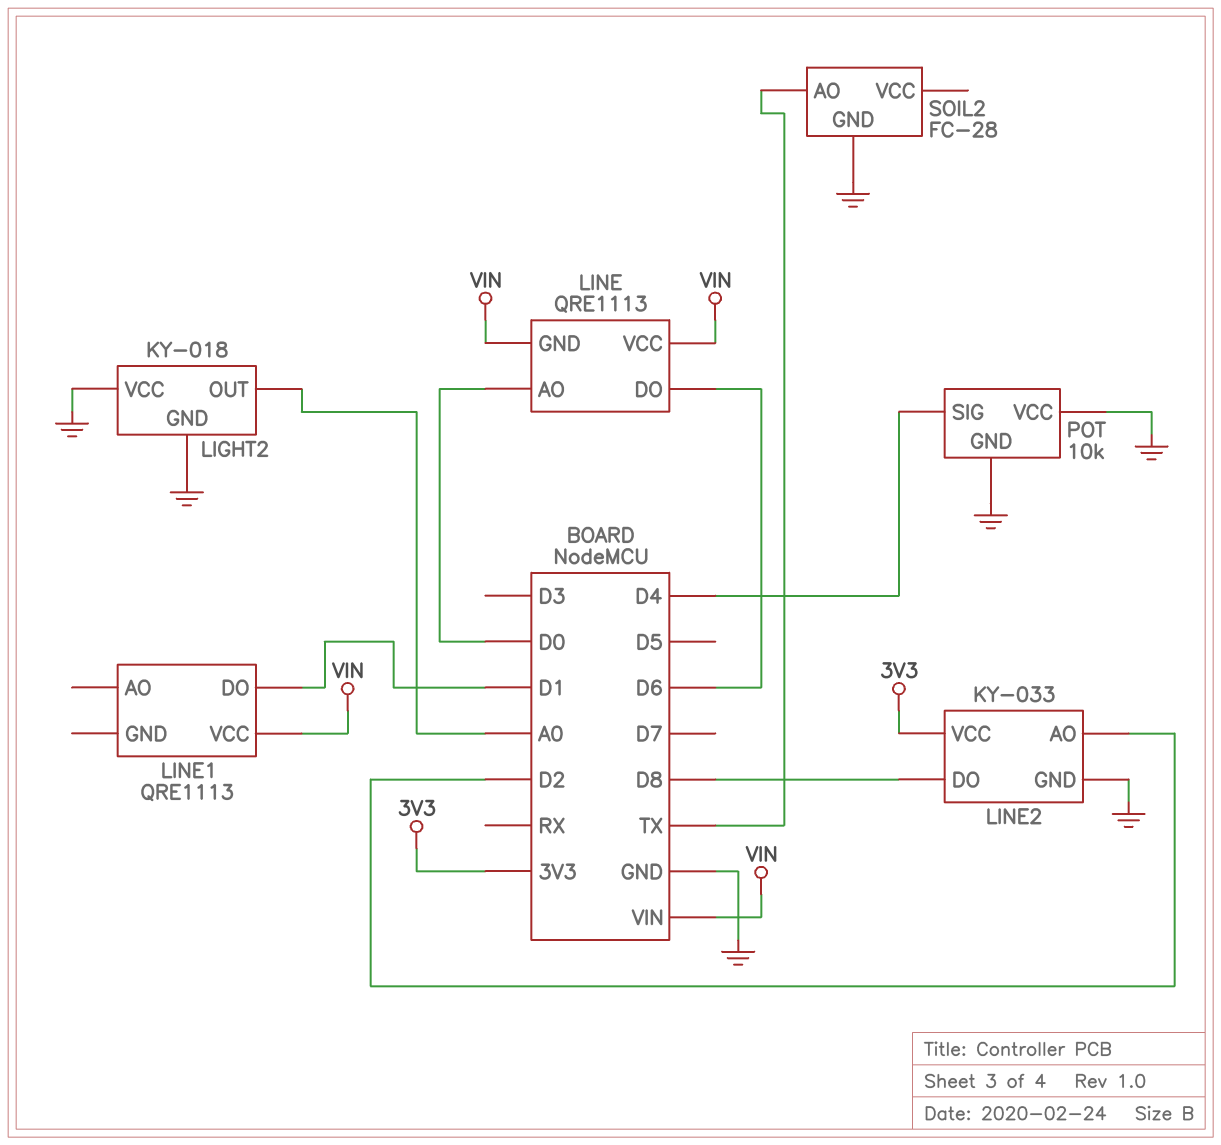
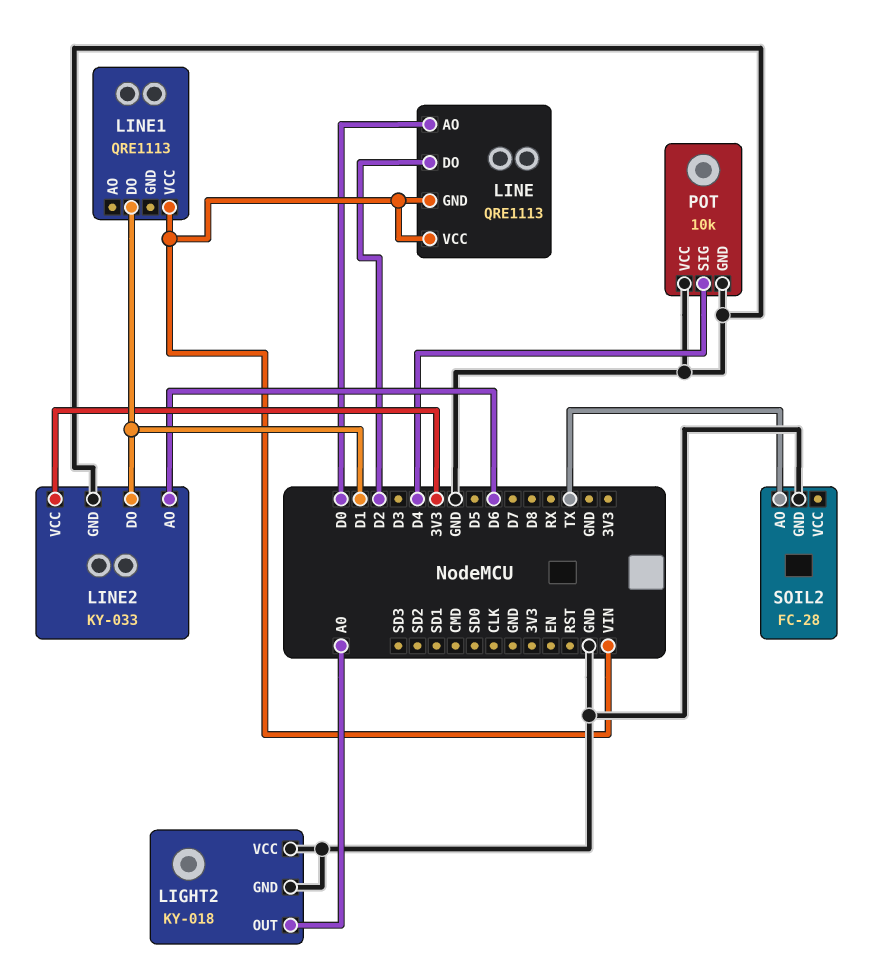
LINE pin DO: D6 -> D2
LINE2 pin AO: D2 -> D6
LINE2 pin DO: D8 -> D1

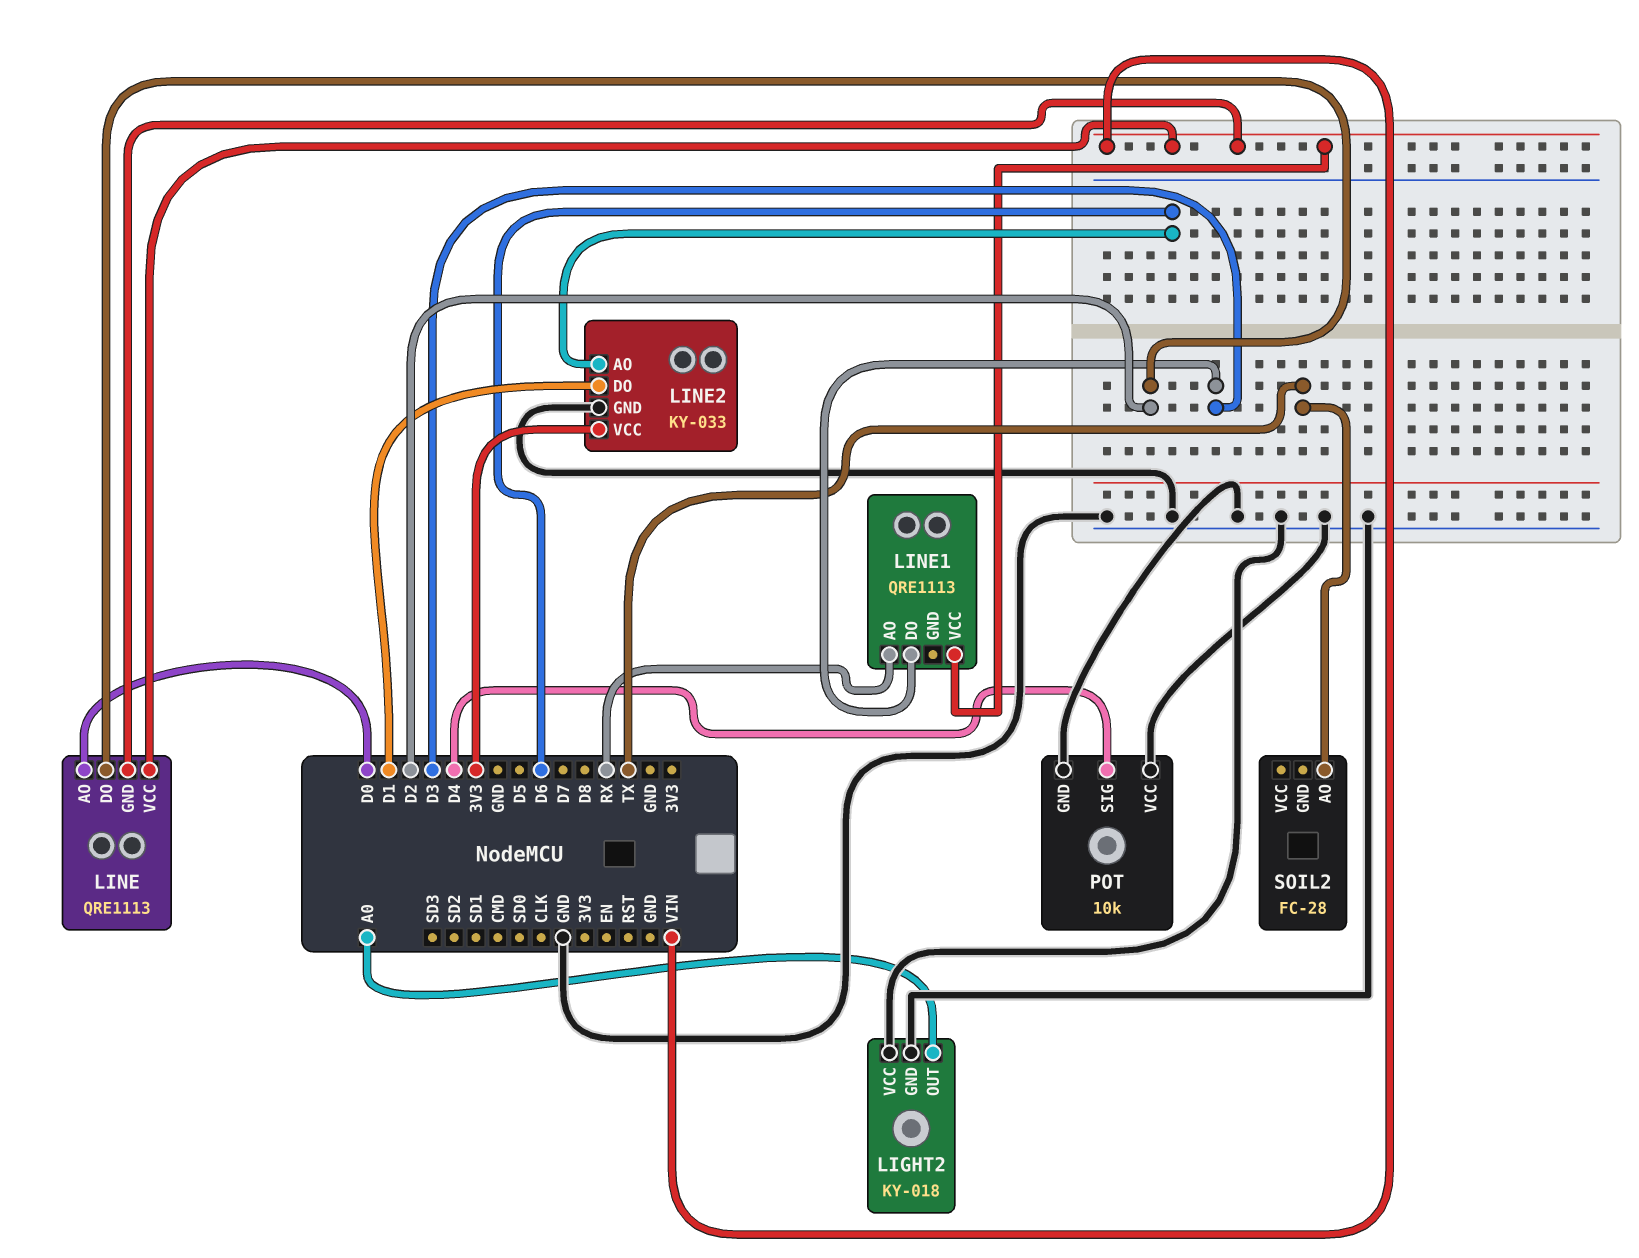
LINE1 pin AO: none -> RX
LINE1 pin DO: D1 -> D3
SOIL2 pin GND: GND -> none

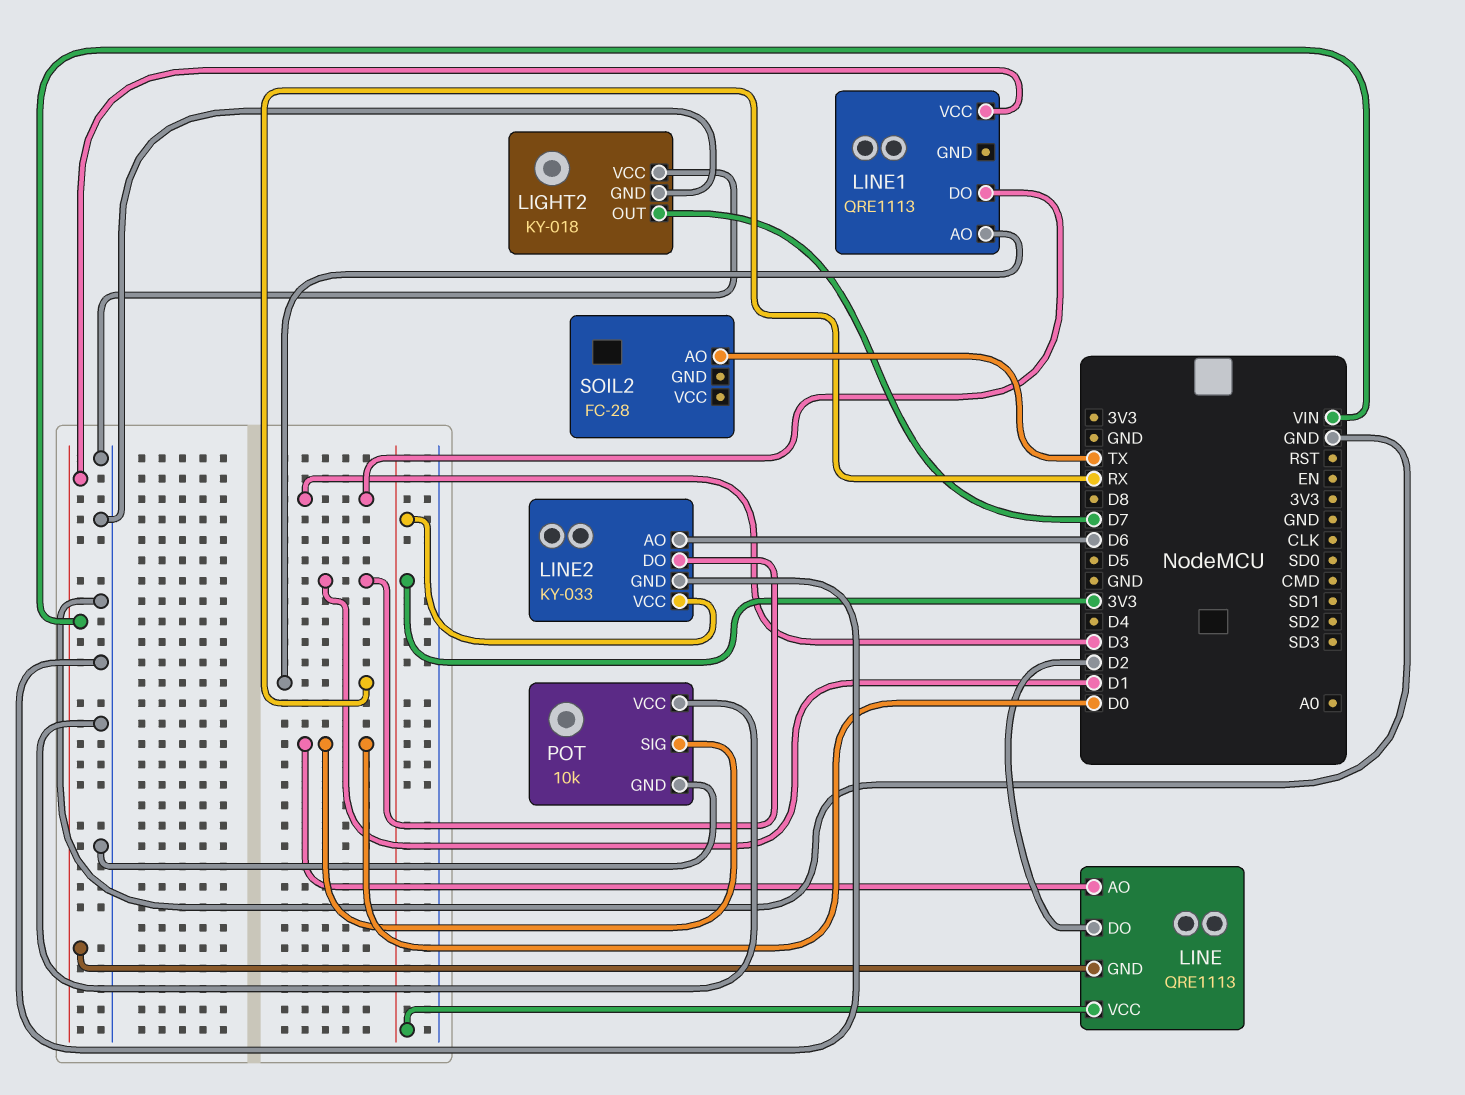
LIGHT2 pin OUT: A0 -> D7
LINE pin VCC: VIN -> 3V3
POT pin SIG: D4 -> D0

